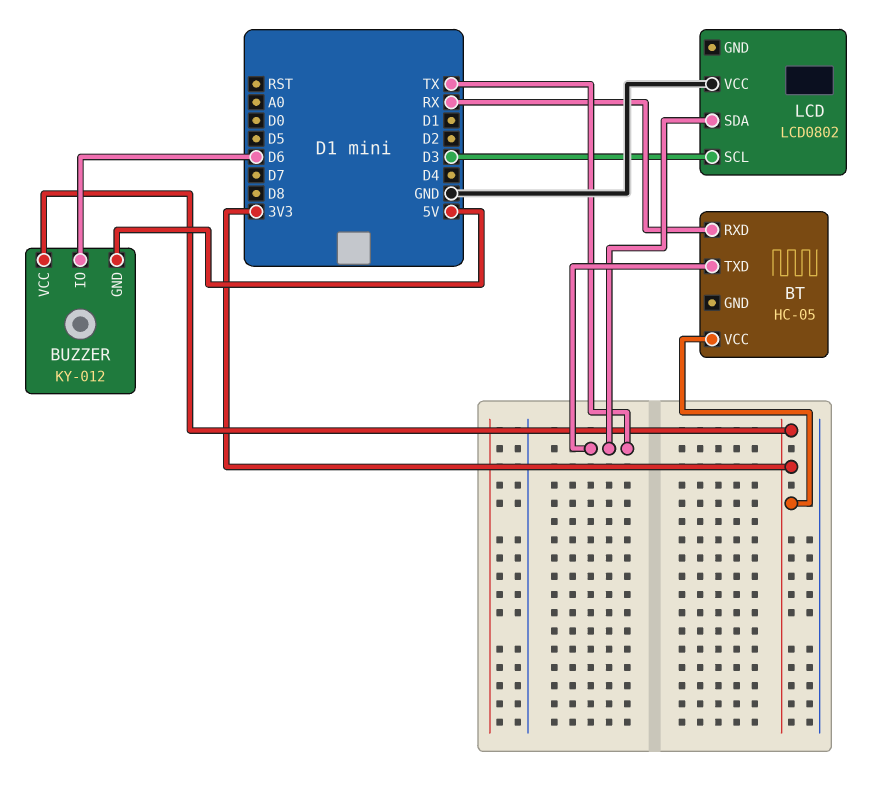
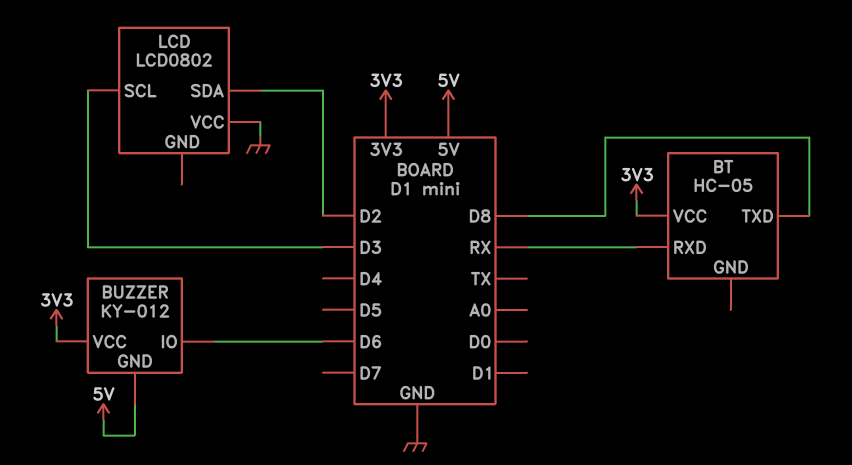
BT pin TXD: TX -> D8
LCD pin SDA: TX -> D2

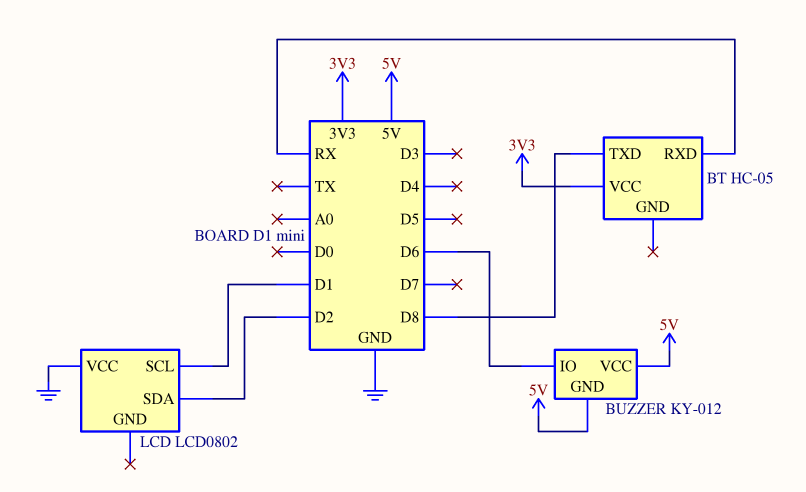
BUZZER pin VCC: 3V3 -> 5V
LCD pin SCL: D3 -> D1

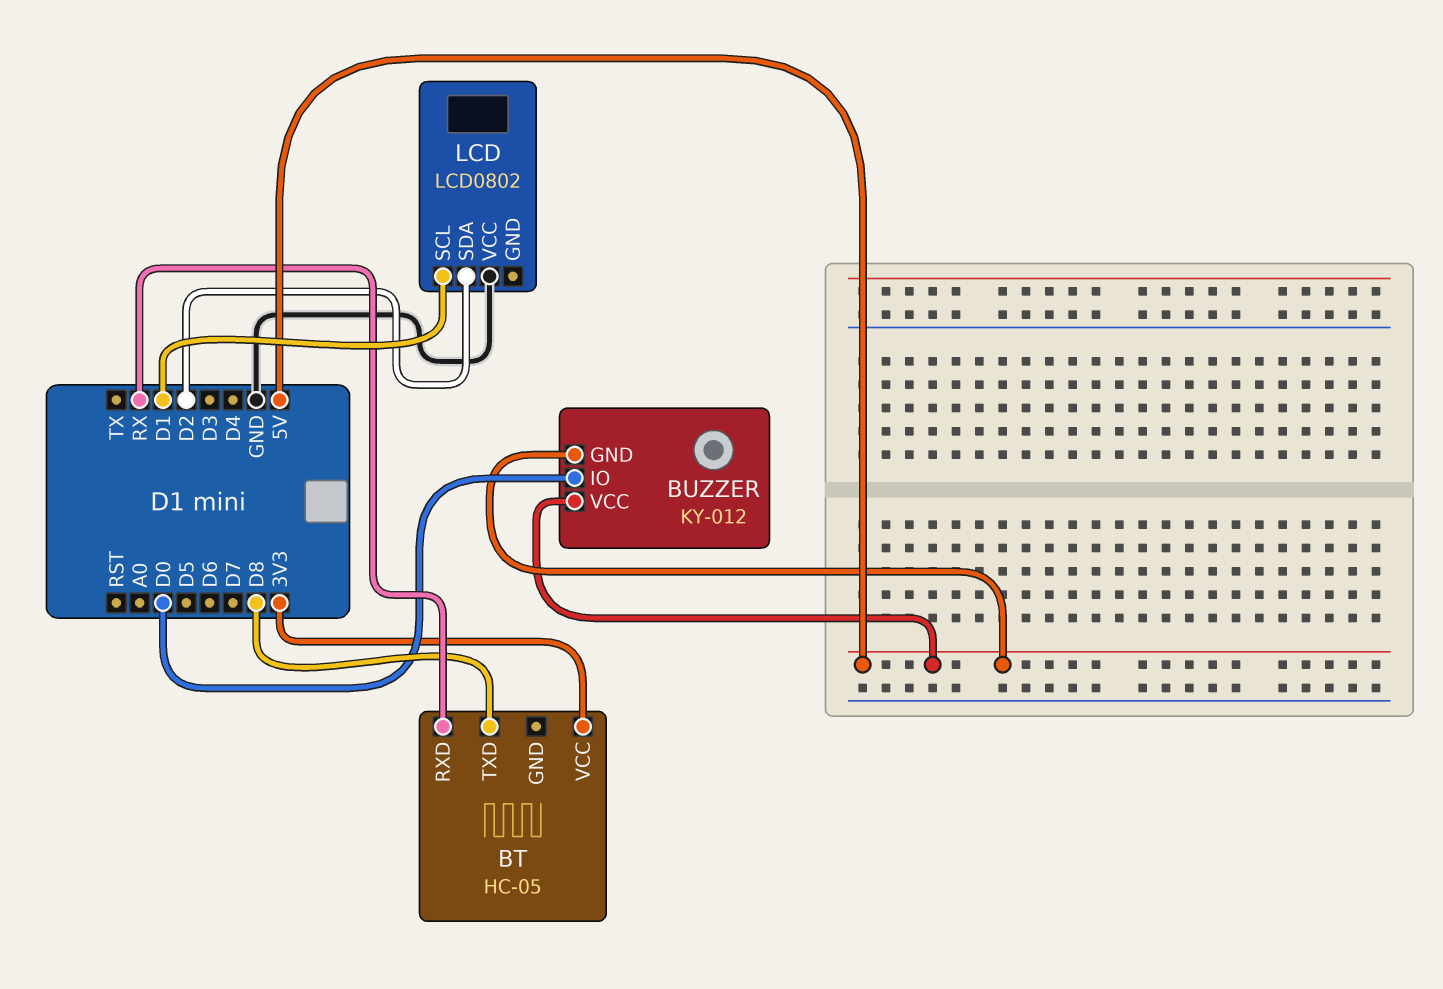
BUZZER pin IO: D6 -> D0

